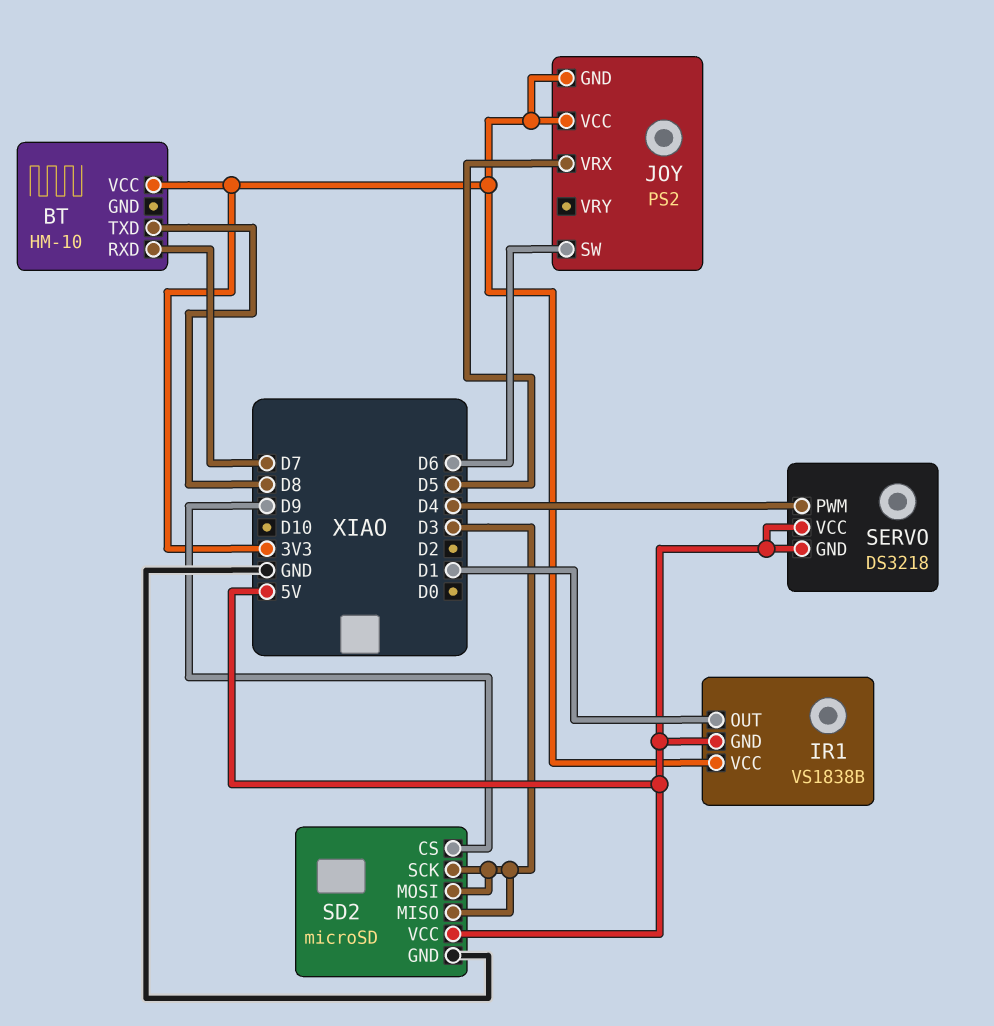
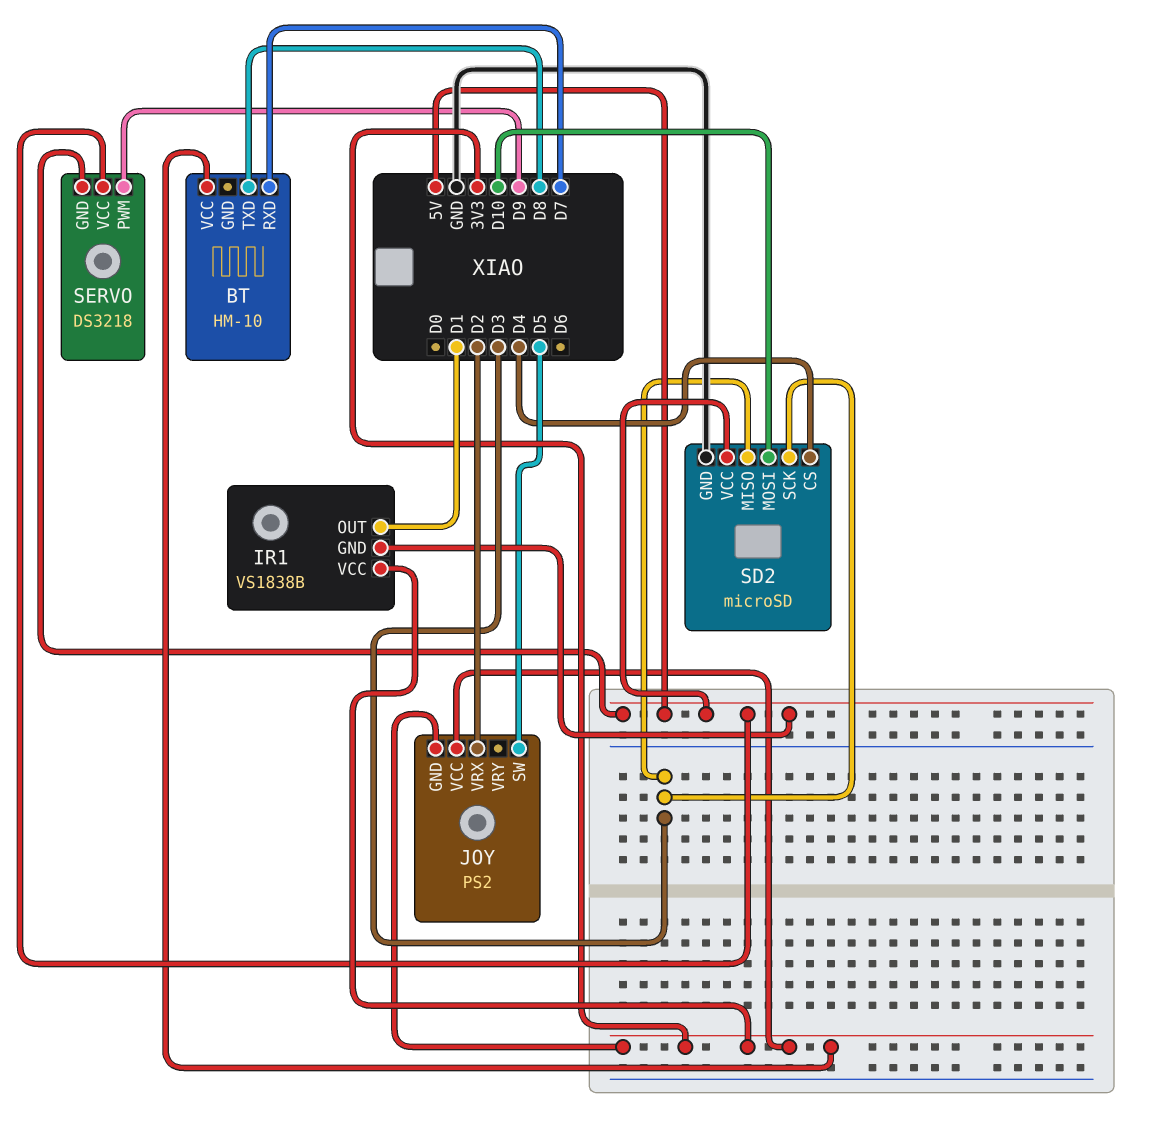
JOY pin SW: D6 -> D5
JOY pin VRX: D5 -> D2
SD2 pin CS: D9 -> D4
SD2 pin MOSI: D3 -> D10
SERVO pin PWM: D4 -> D9

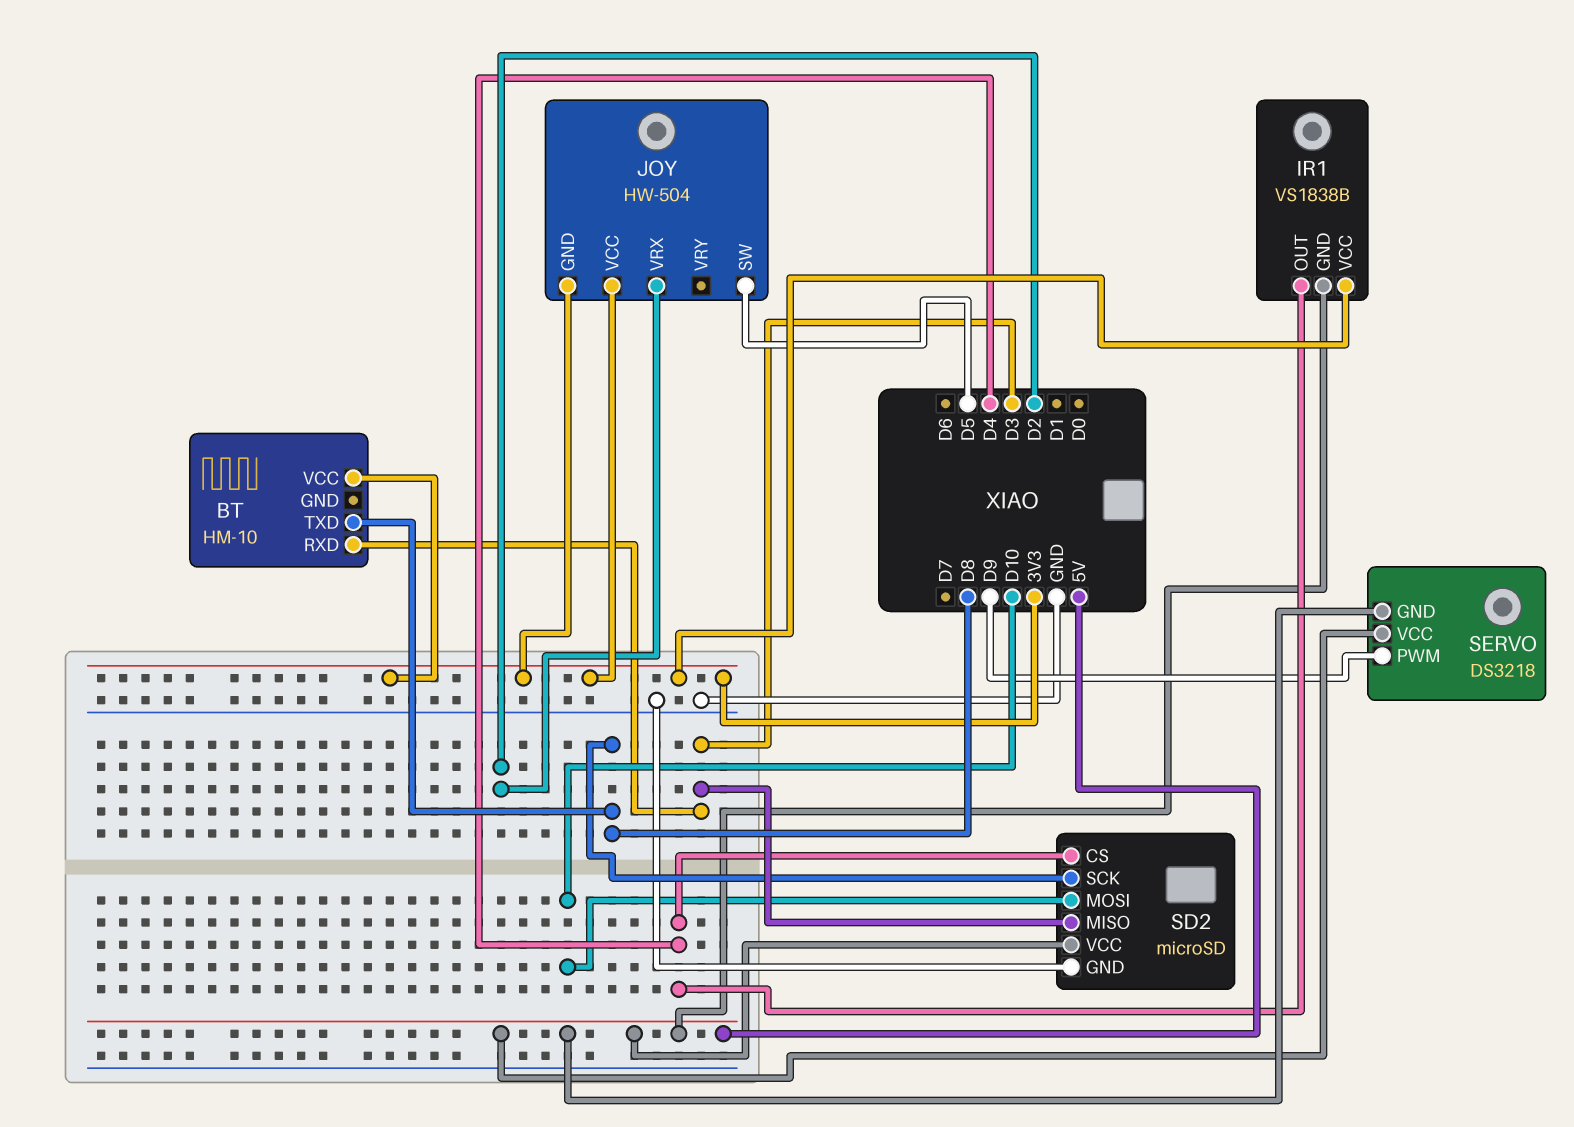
BT pin RXD: D7 -> D3
IR1 pin OUT: D1 -> D4
JOY: PS2 -> HW-504
SD2 pin SCK: D3 -> D8

